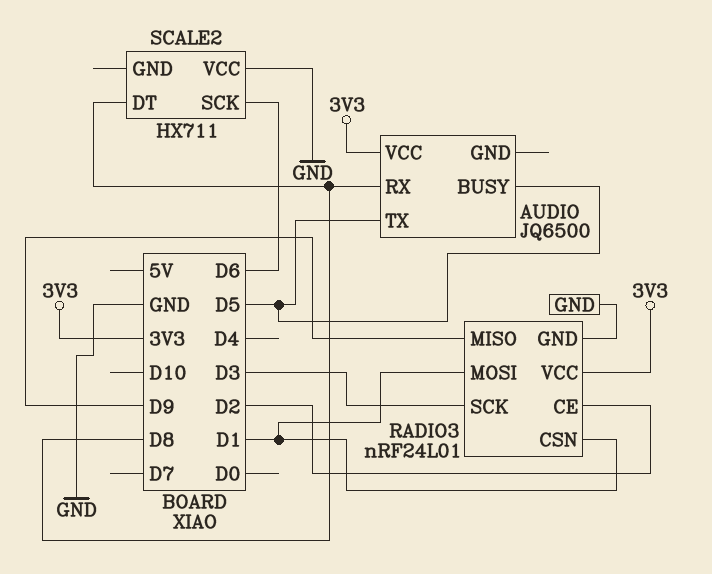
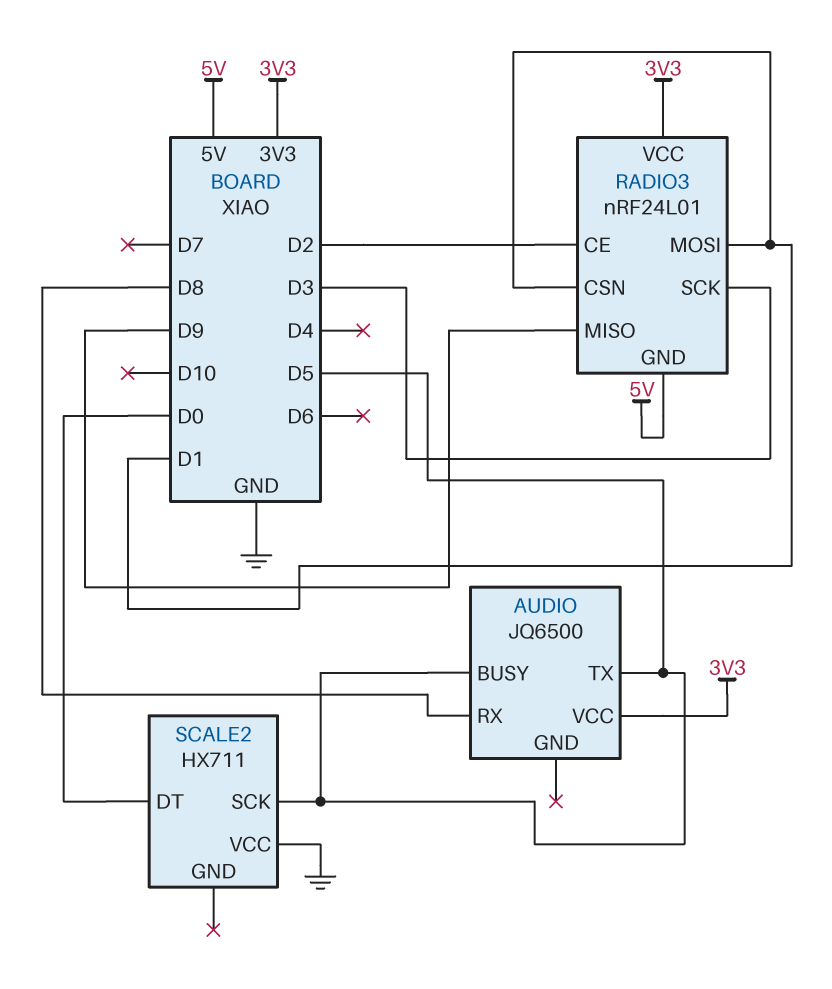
RADIO3 pin GND: GND -> 5V
SCALE2 pin DT: D8 -> D0
SCALE2 pin SCK: D6 -> D5

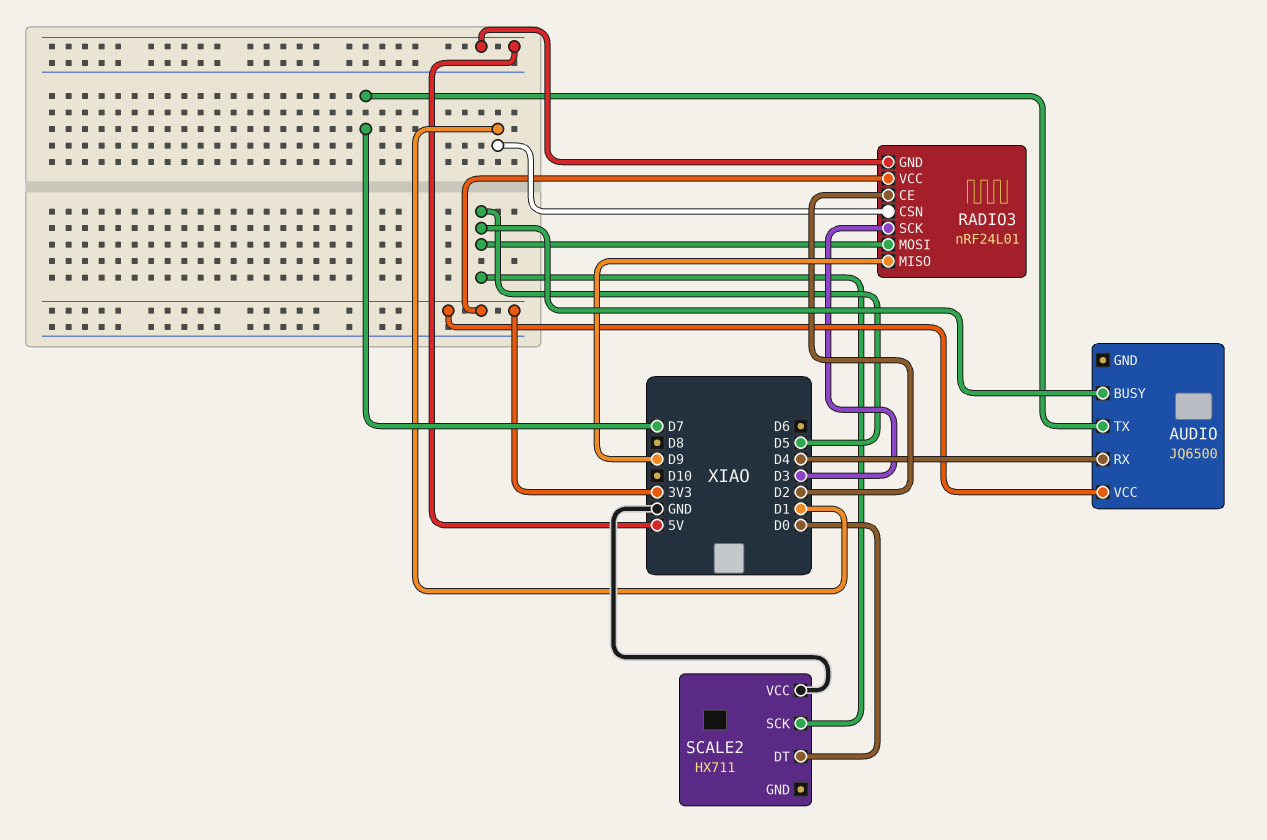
AUDIO pin RX: D8 -> D4
AUDIO pin TX: D5 -> D7
RADIO3 pin MOSI: D1 -> D5

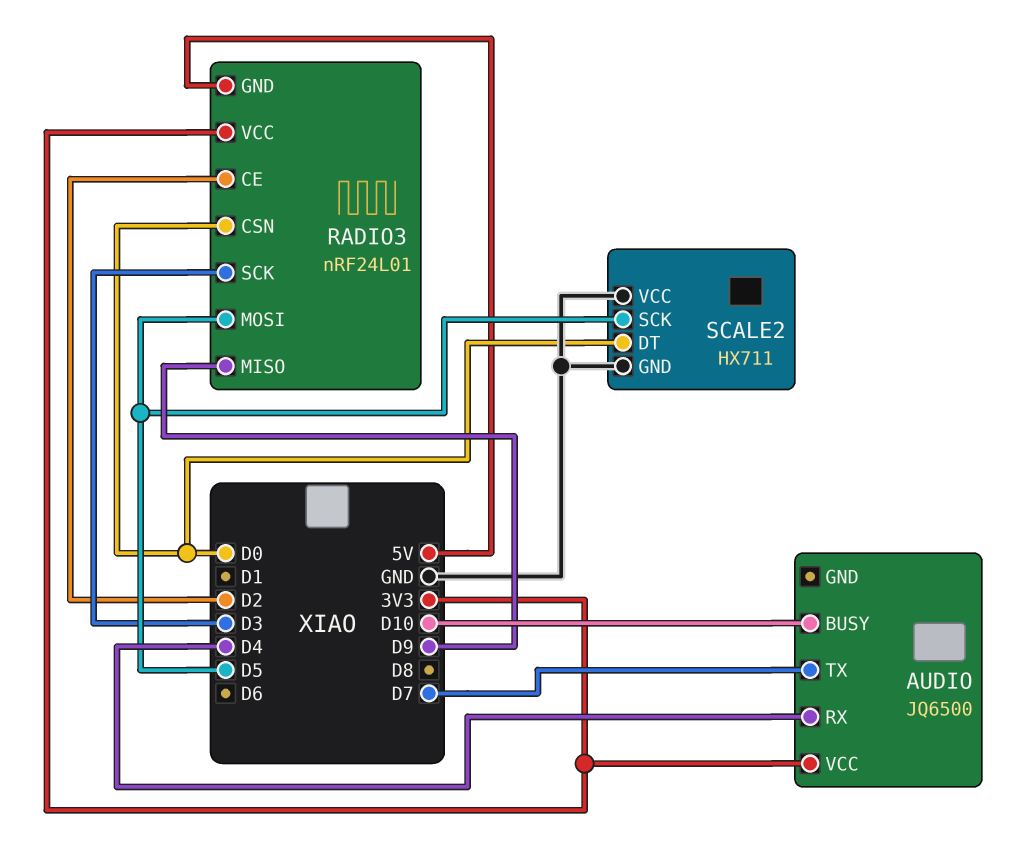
AUDIO pin BUSY: D5 -> D10
RADIO3 pin CSN: D1 -> D0
SCALE2 pin GND: none -> GND

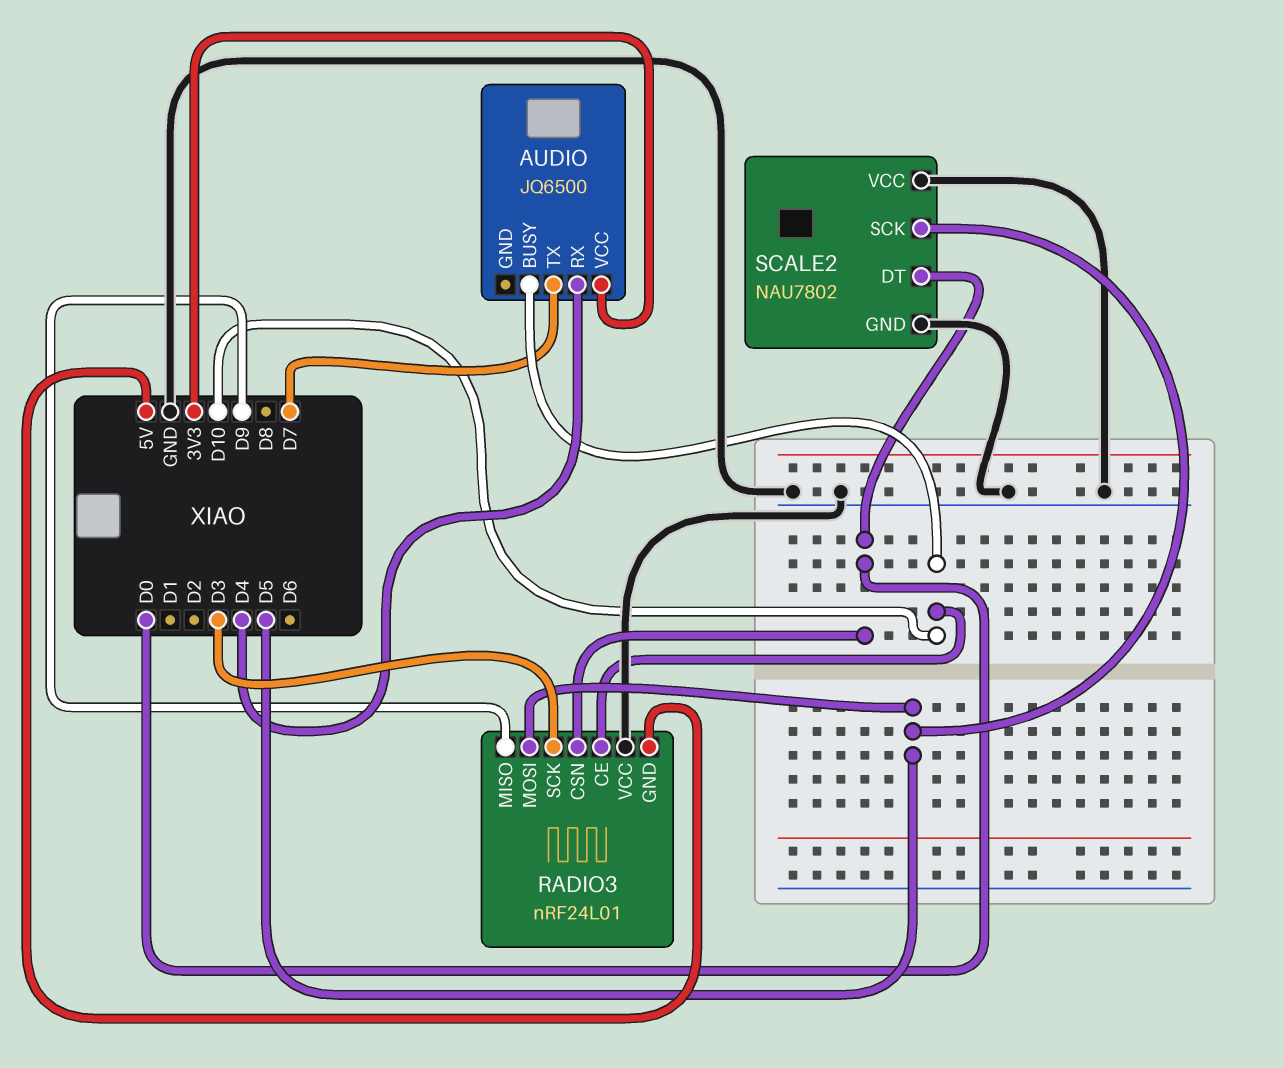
RADIO3 pin CE: D2 -> D10
RADIO3 pin VCC: 3V3 -> GND
SCALE2: HX711 -> NAU7802

